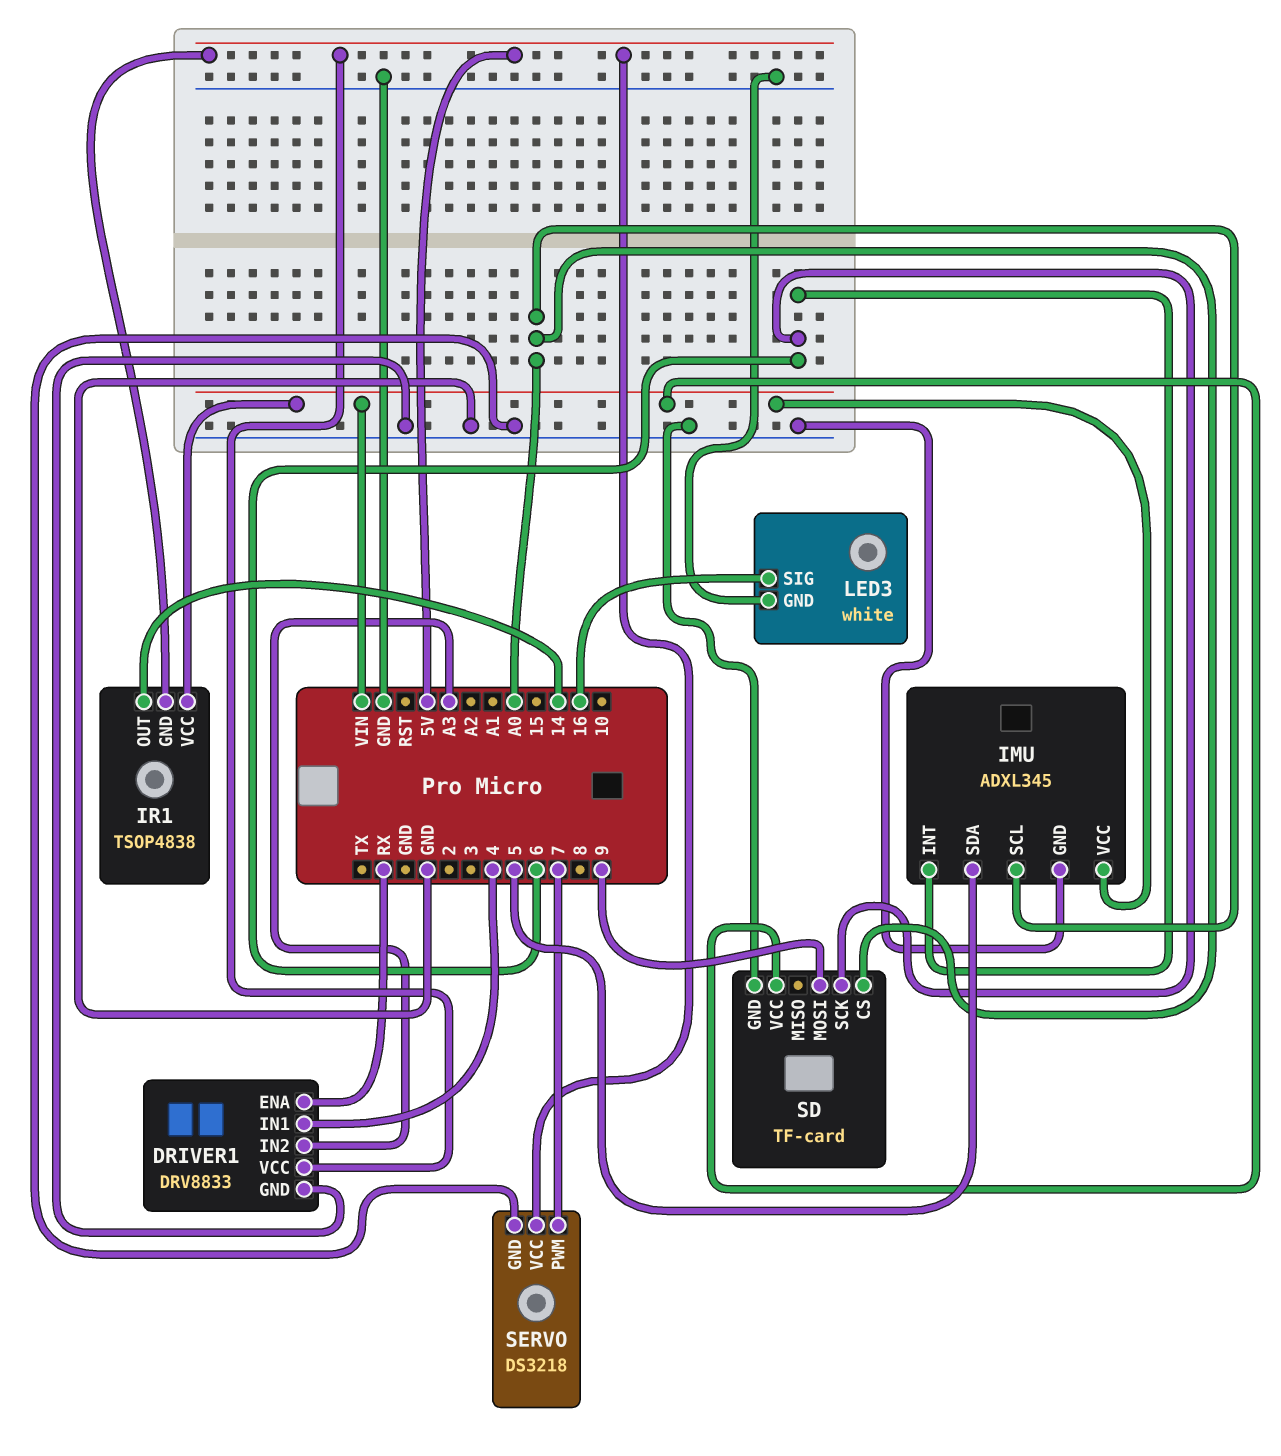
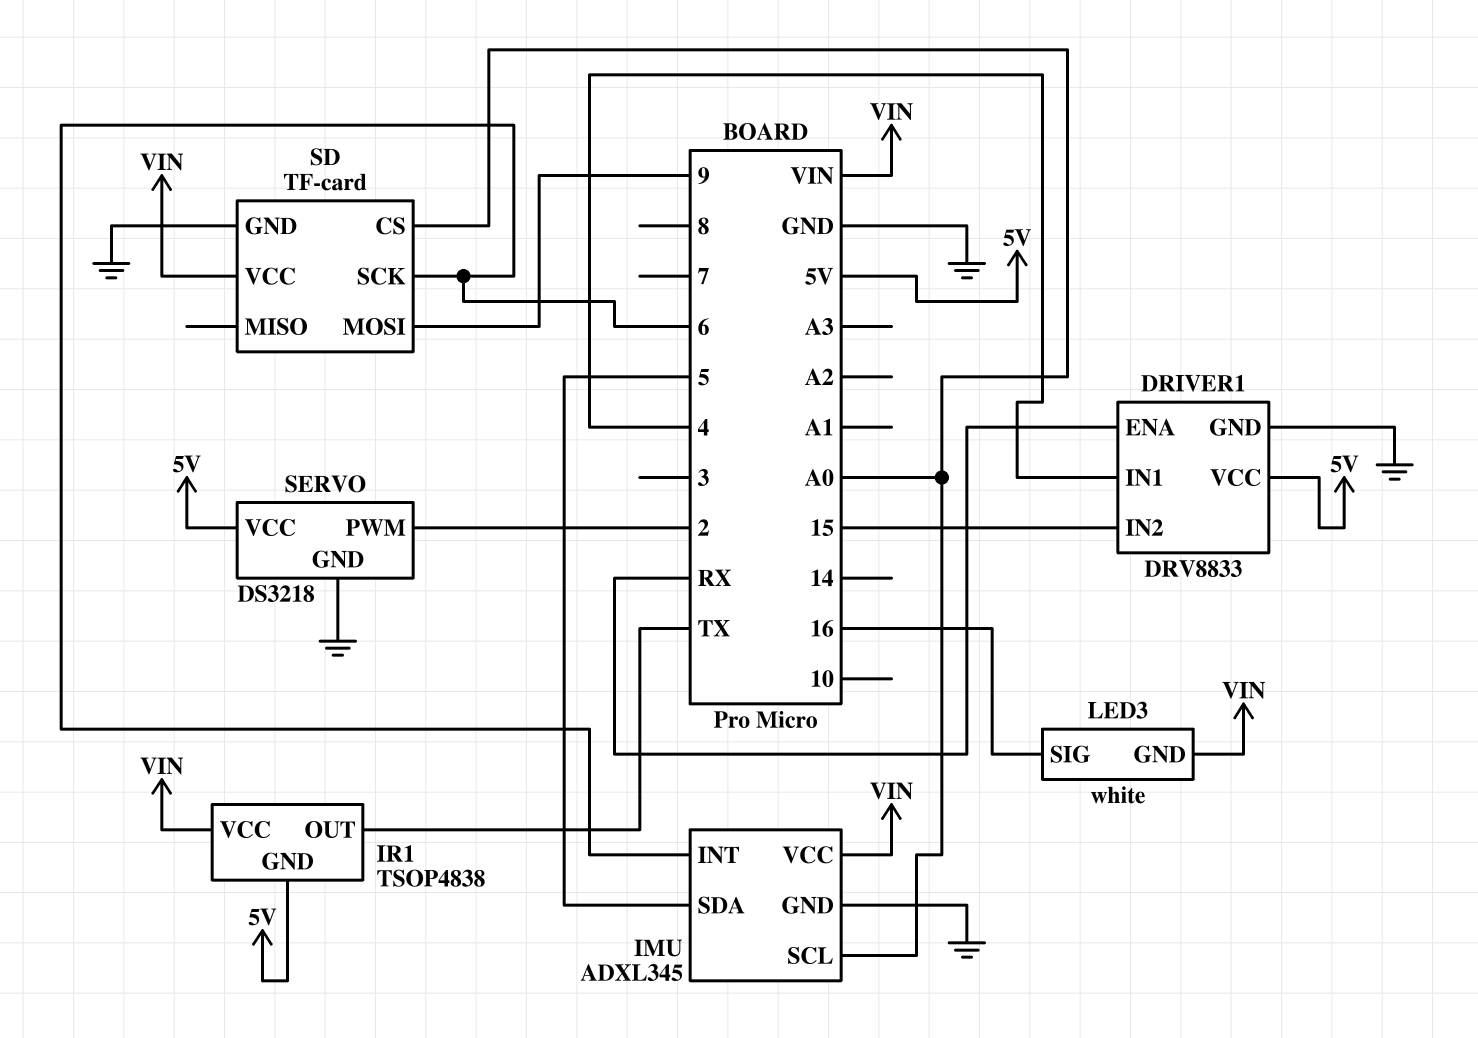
DRIVER1 pin IN2: A3 -> 15
IR1 pin OUT: 14 -> TX
LED3 pin GND: GND -> VIN
SERVO pin PWM: 7 -> 2

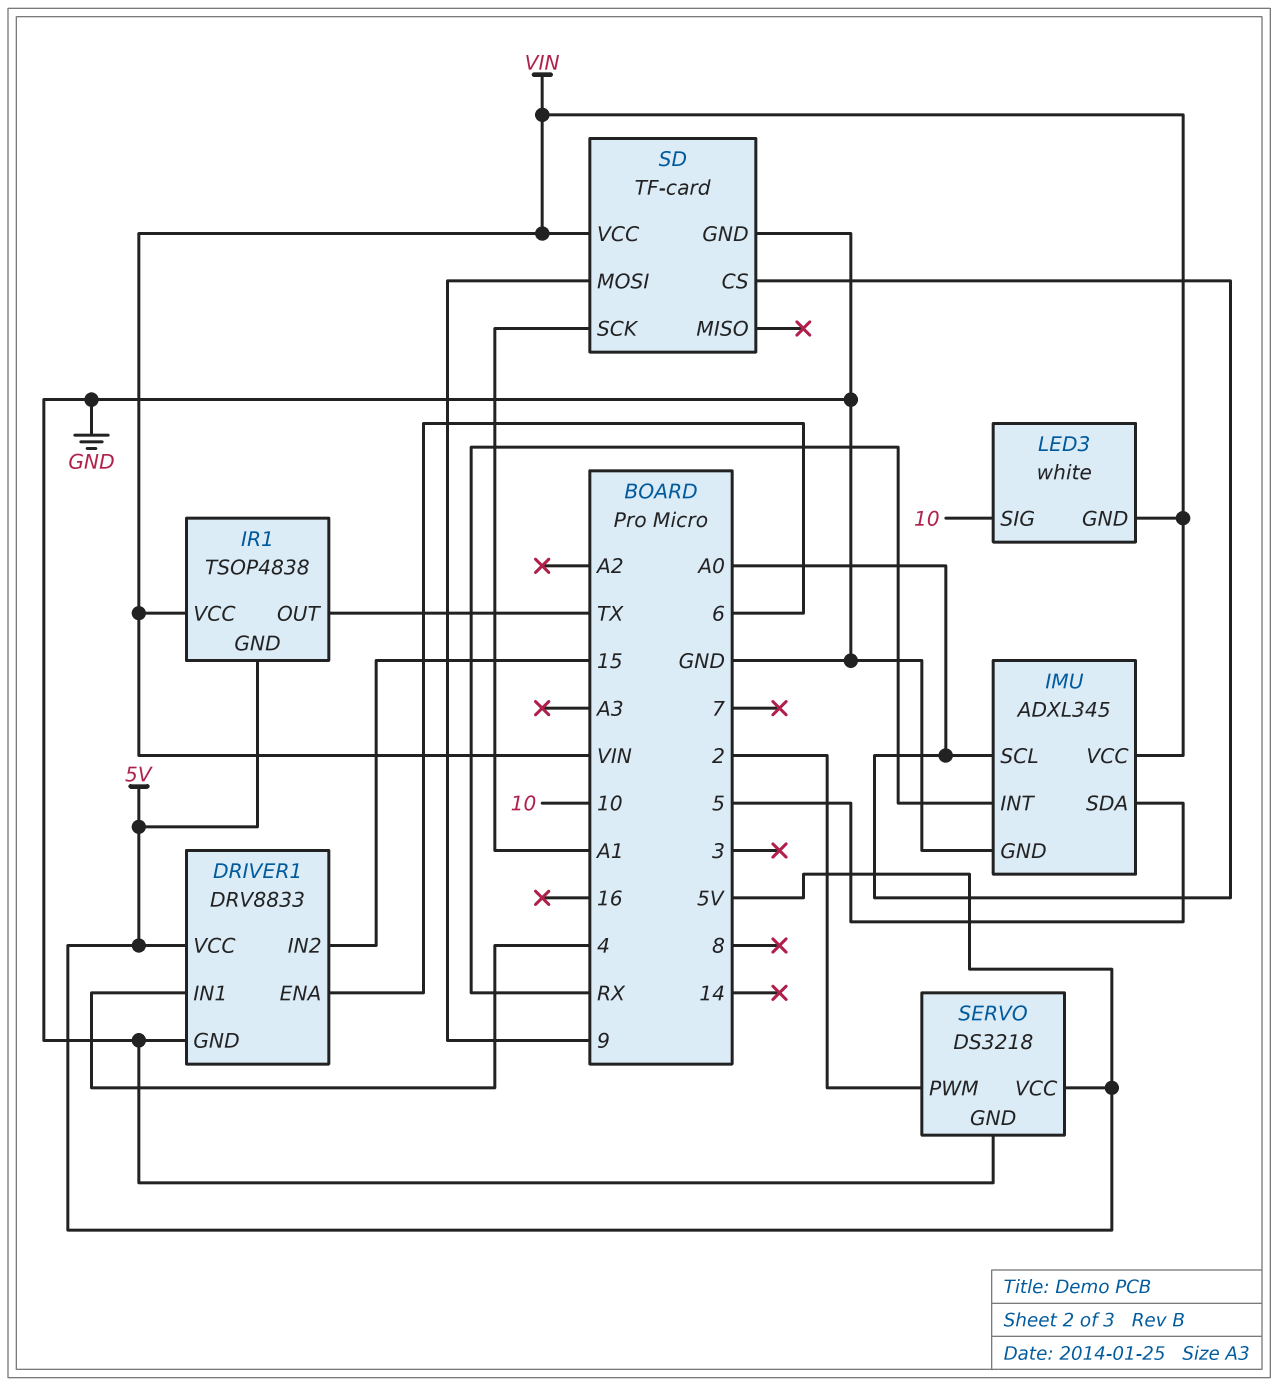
DRIVER1 pin ENA: RX -> 6
IMU pin INT: 6 -> RX
LED3 pin SIG: 16 -> 10
SD pin SCK: 6 -> A1

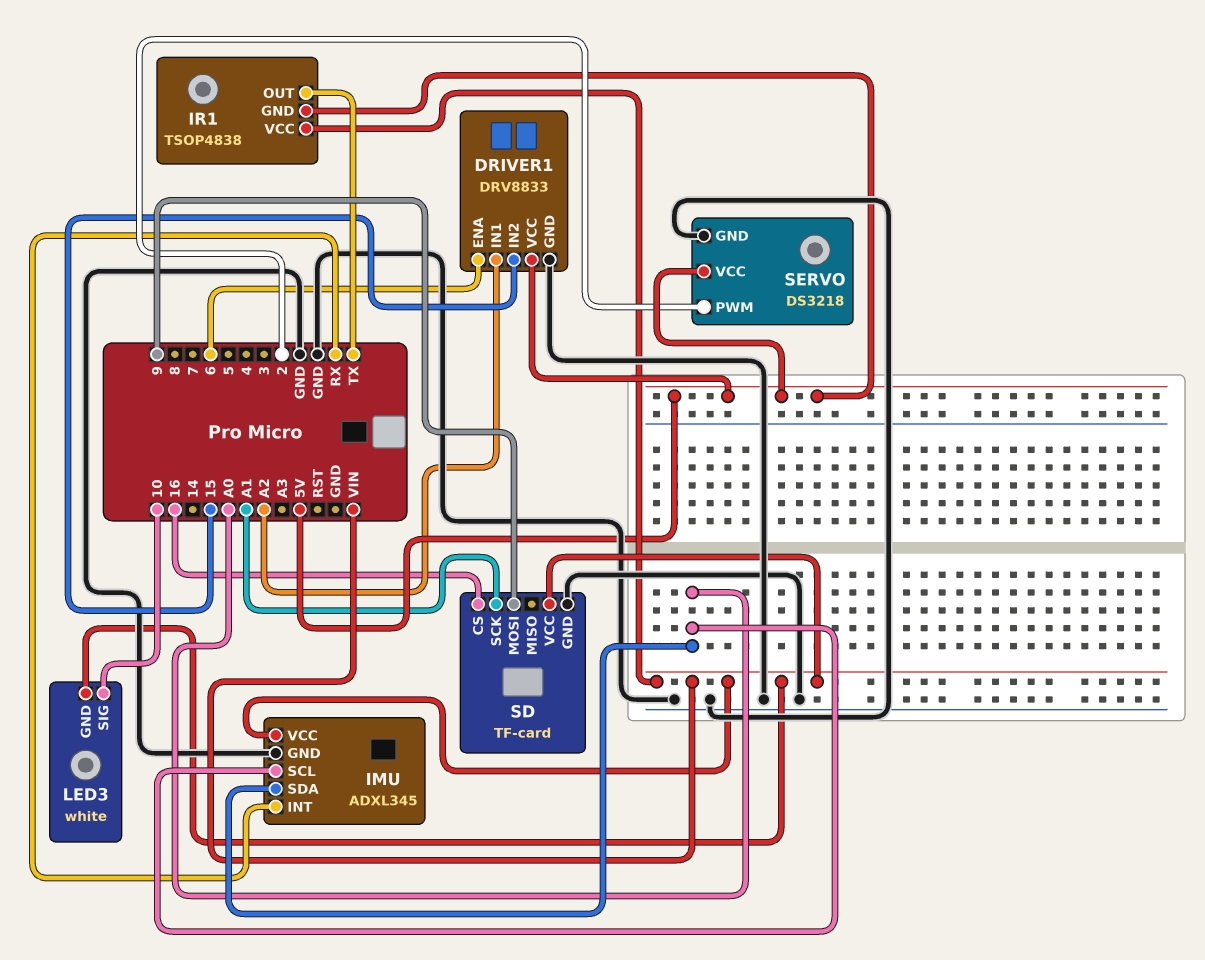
DRIVER1 pin IN1: 4 -> A2
IMU pin SDA: 5 -> A0
SD pin CS: A0 -> 16

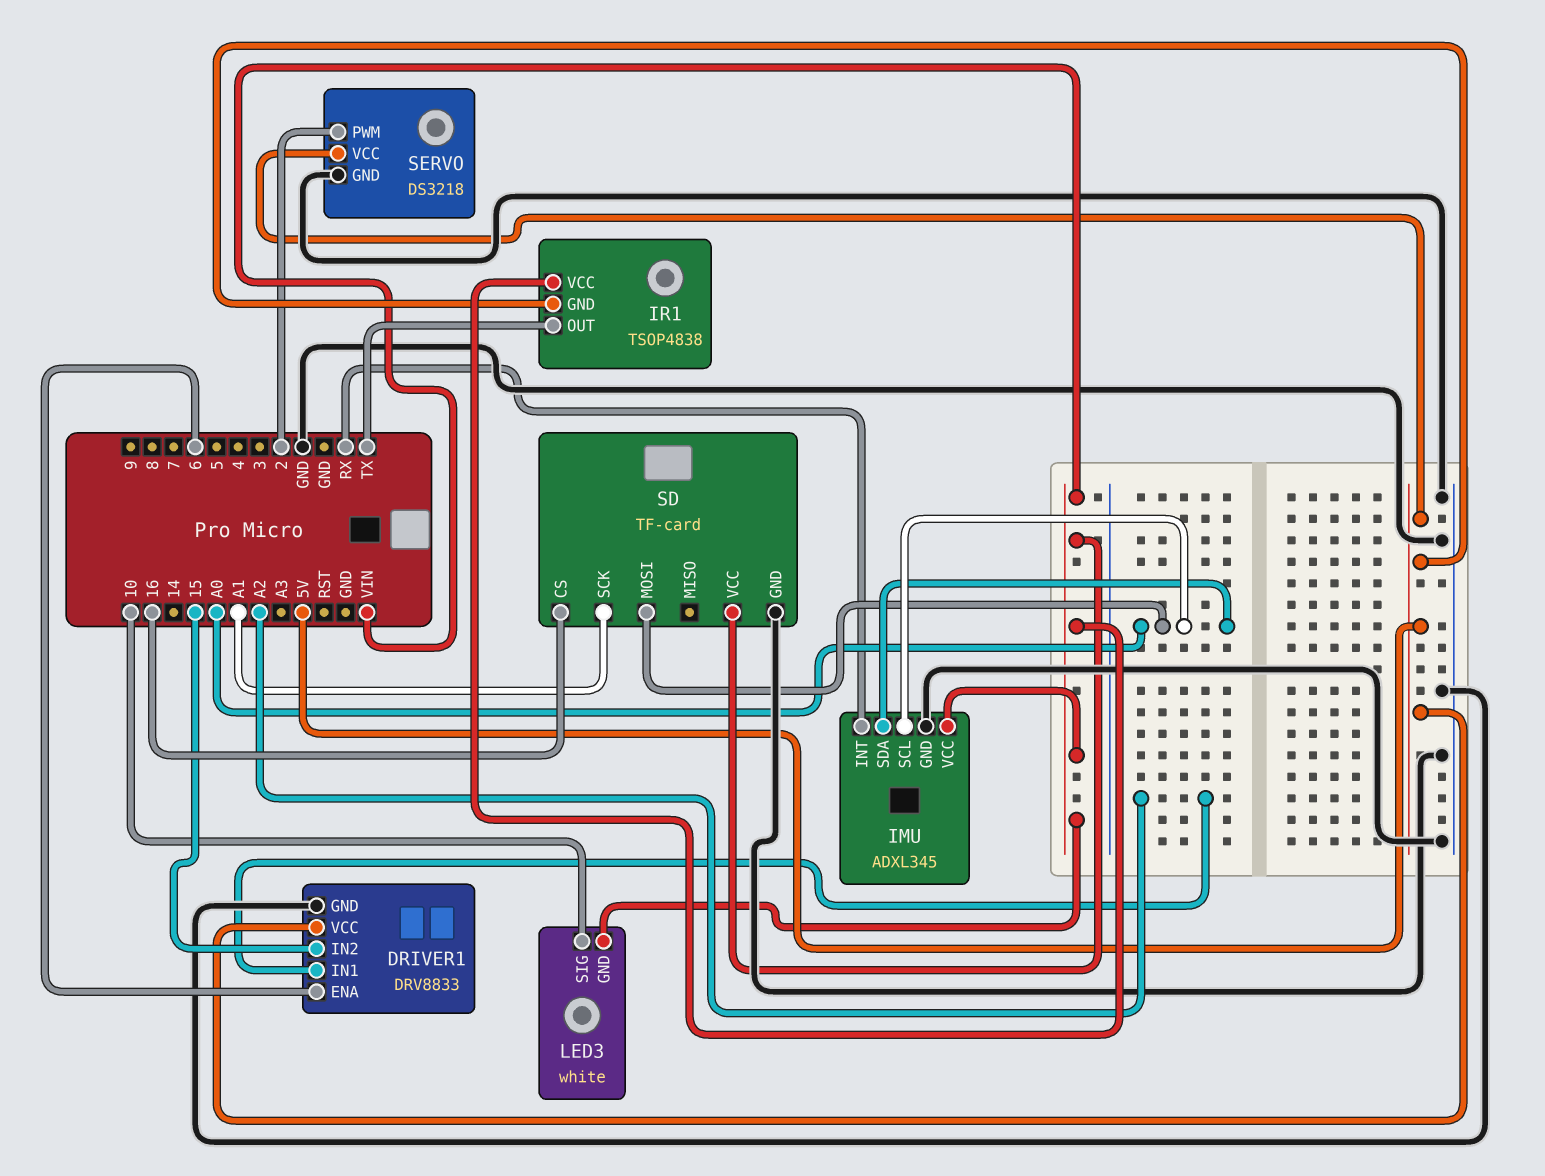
SD pin MOSI: 9 -> A0

